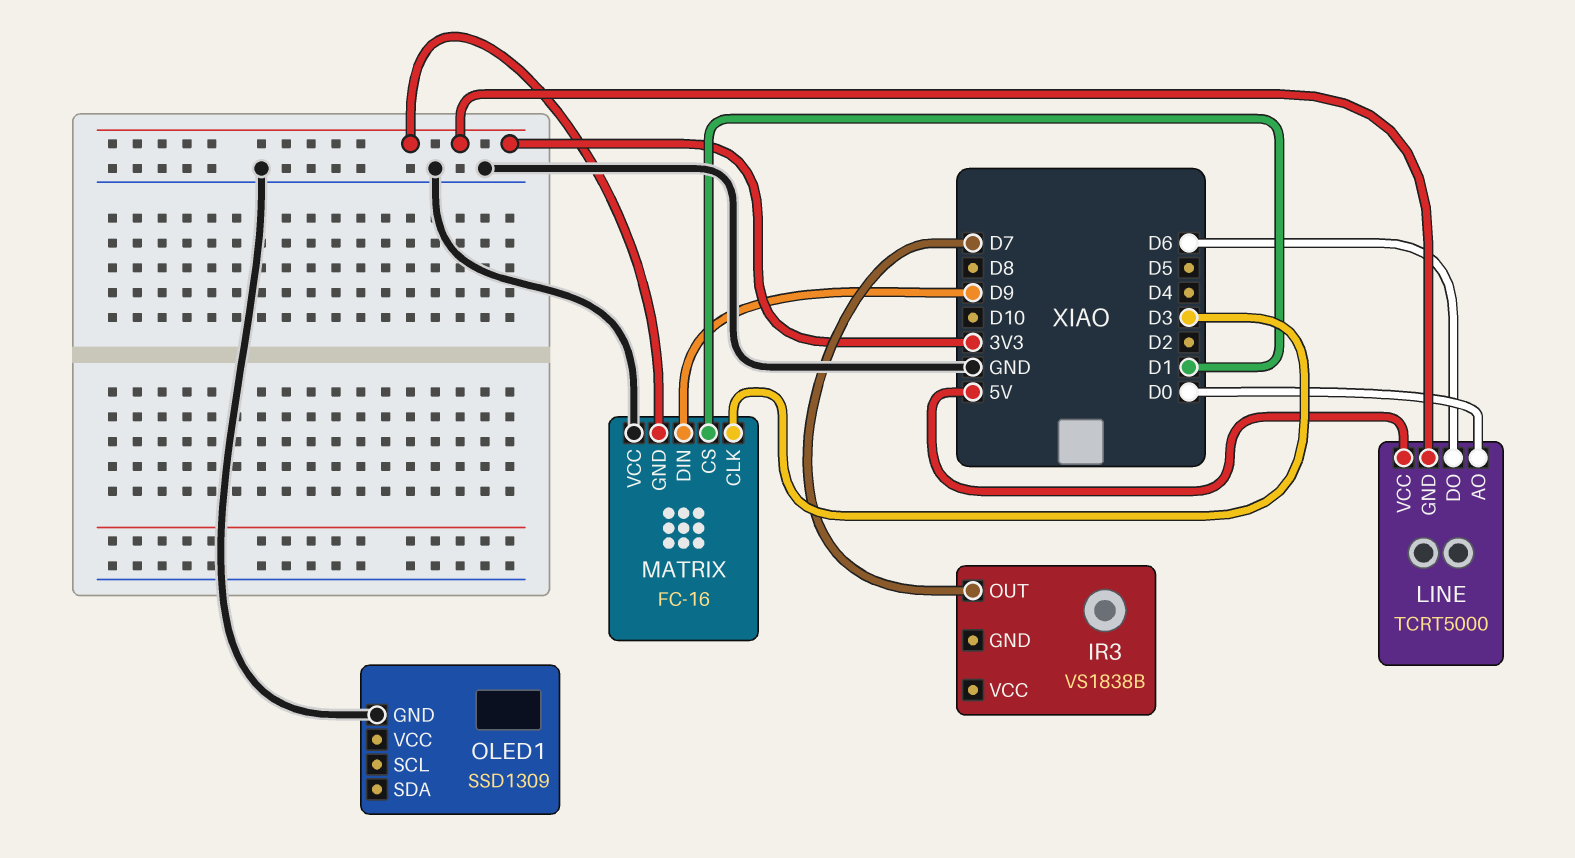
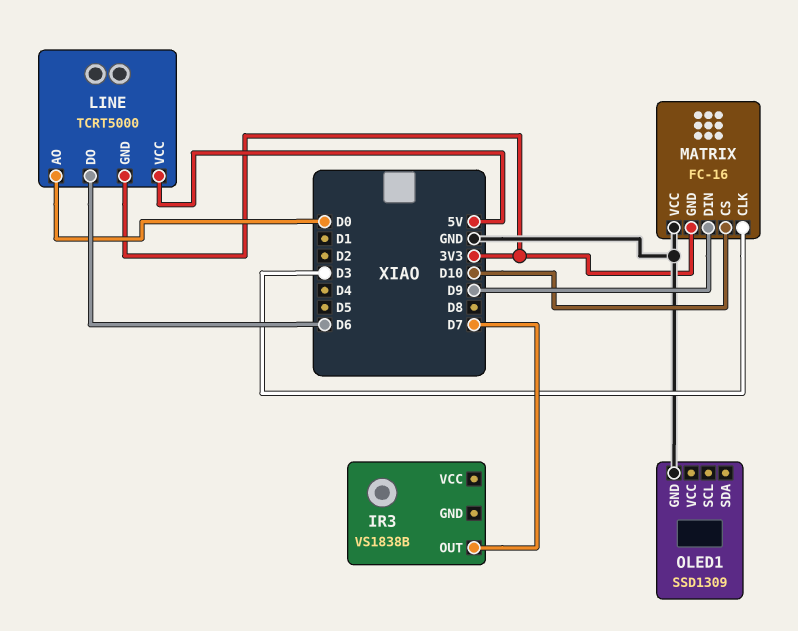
MATRIX pin CS: D1 -> D10

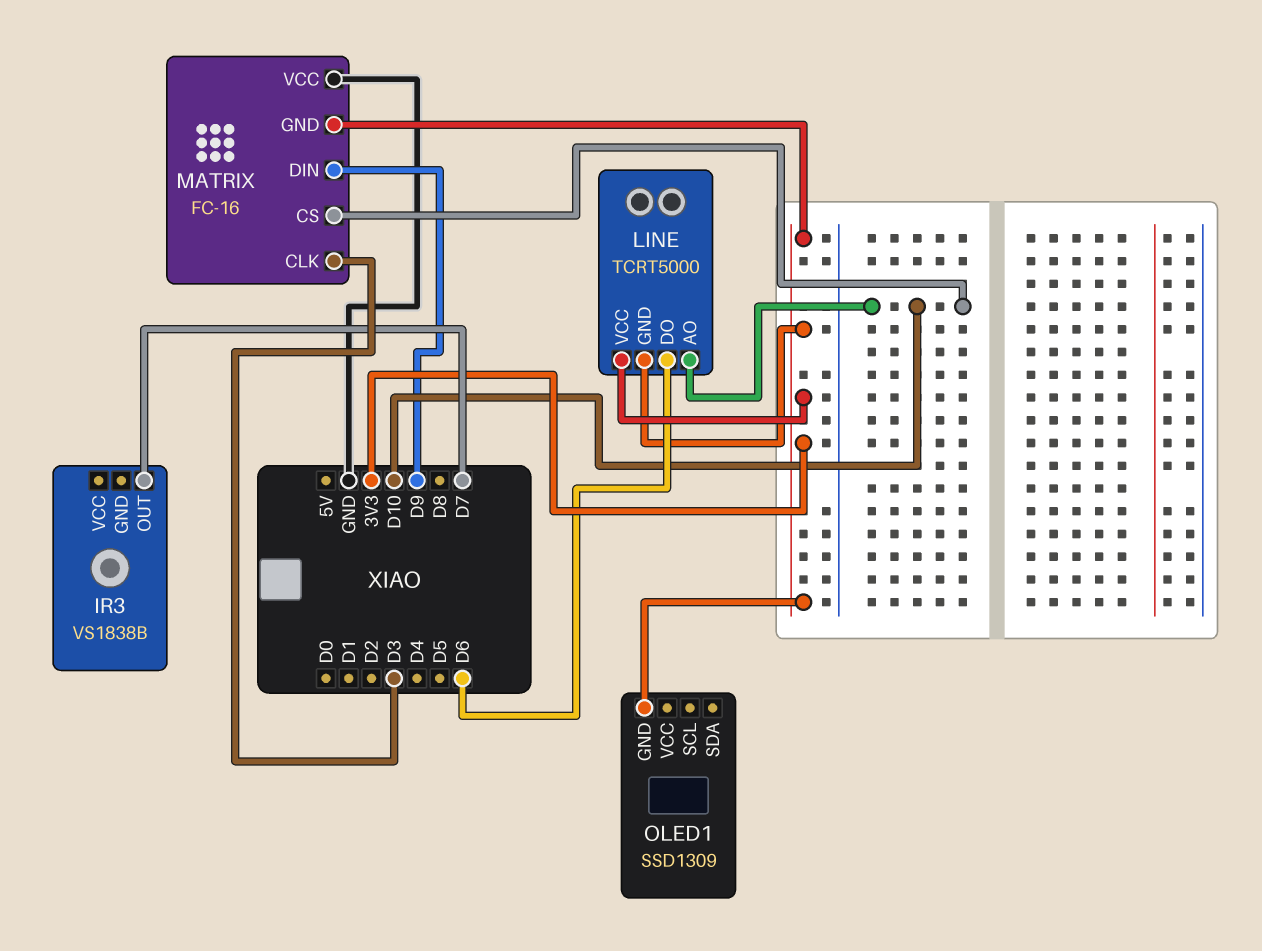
LINE pin AO: D0 -> D10
LINE pin VCC: 5V -> 3V3
OLED1 pin GND: GND -> 3V3

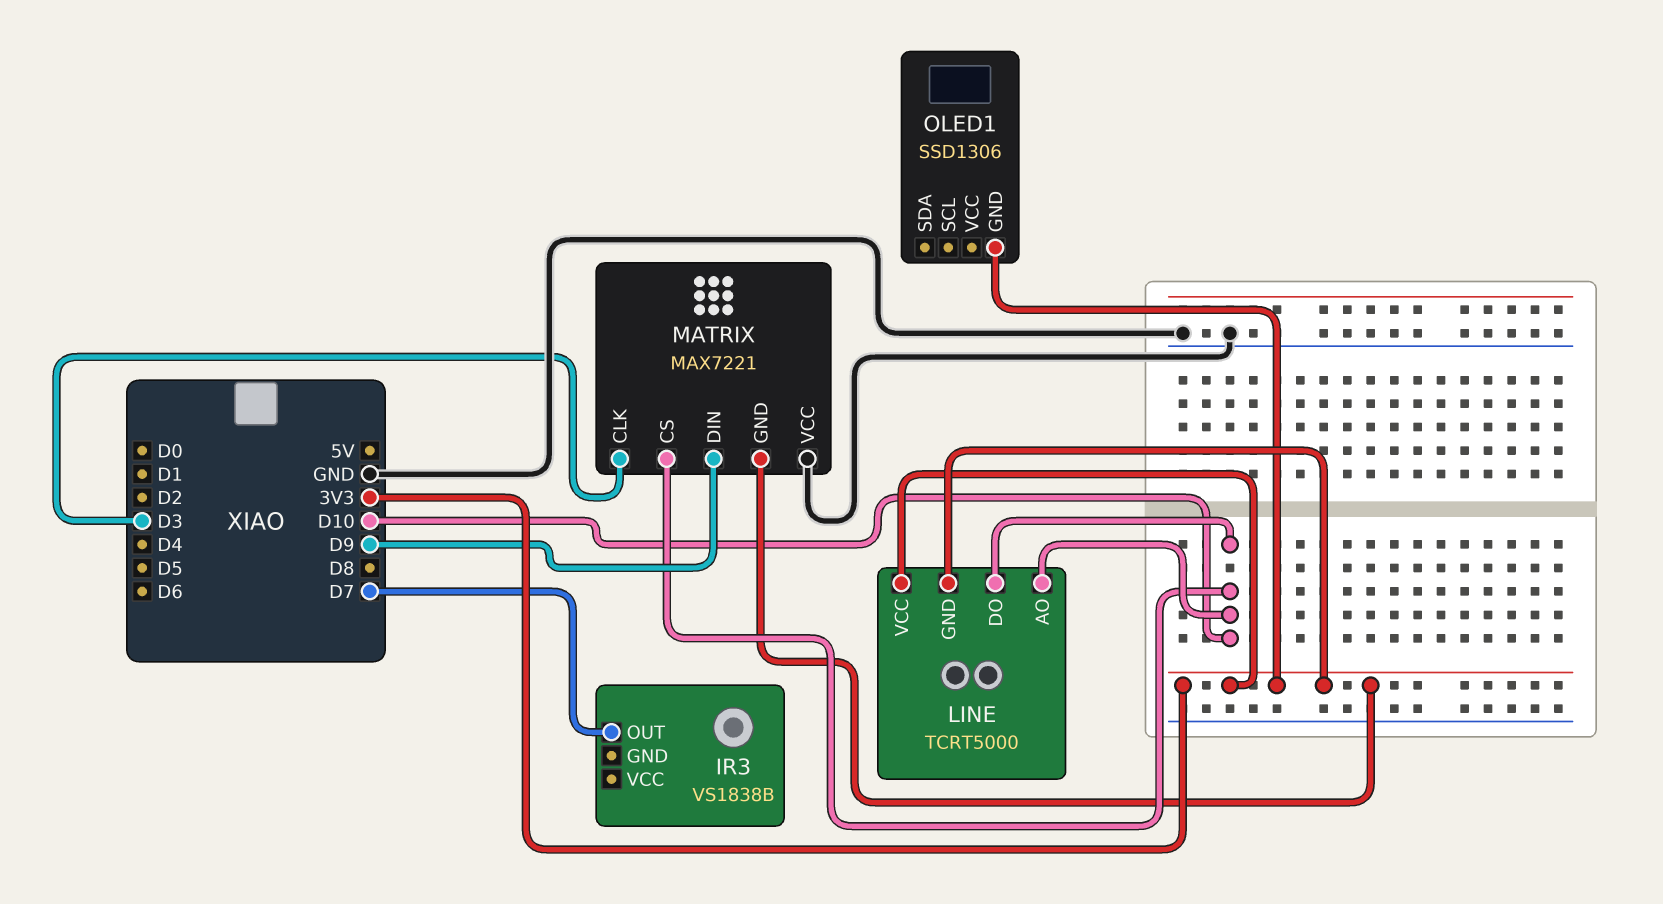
LINE pin DO: D6 -> D10
MATRIX: FC-16 -> MAX7221
OLED1: SSD1309 -> SSD1306

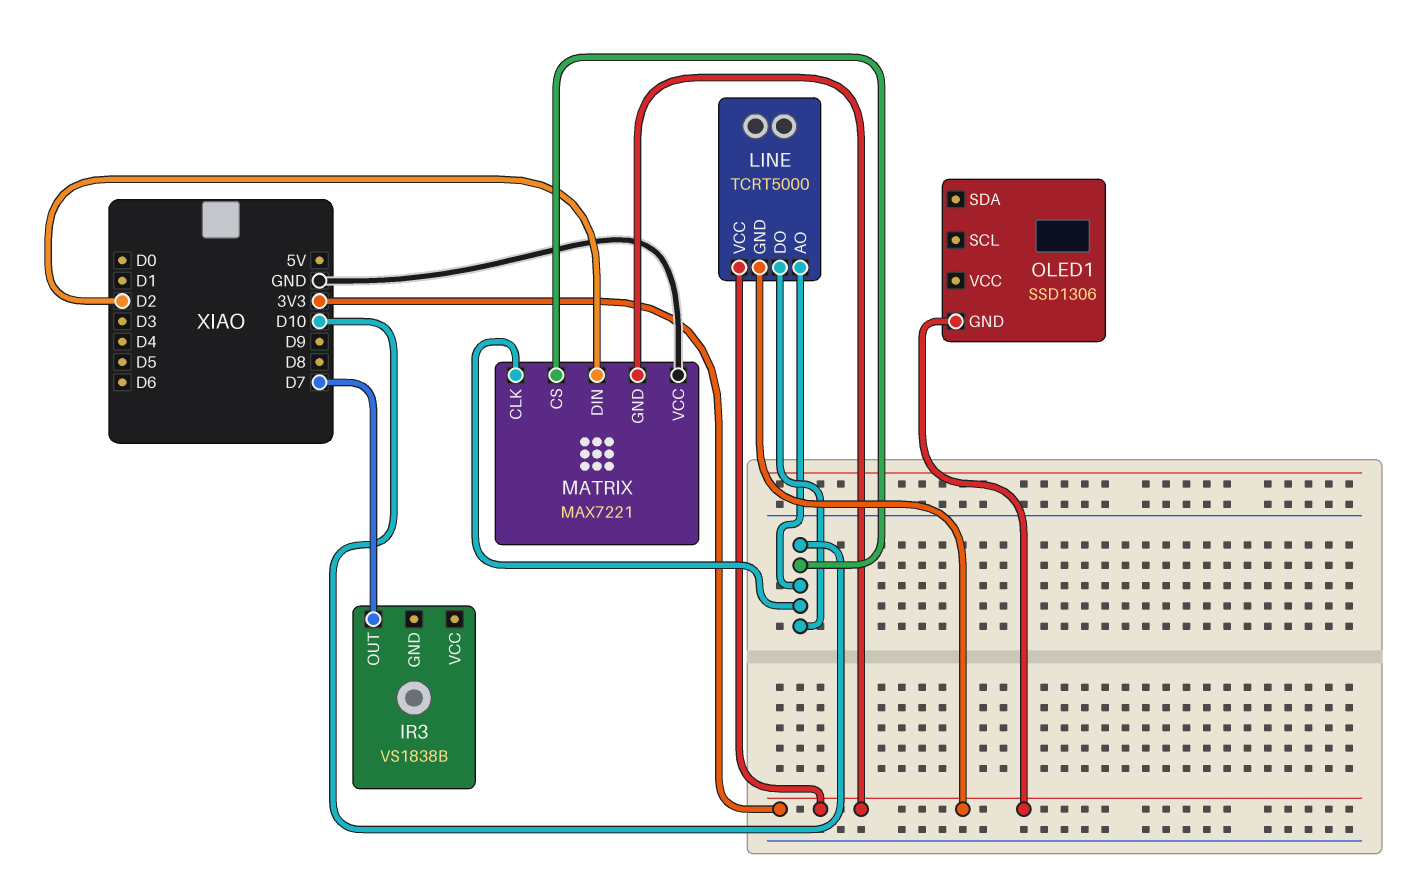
MATRIX pin CLK: D3 -> D10
MATRIX pin DIN: D9 -> D2

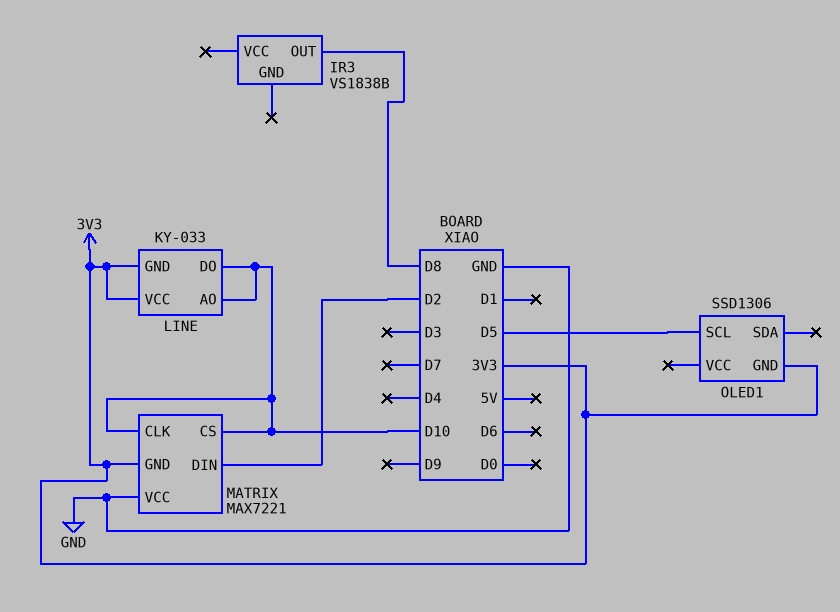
IR3 pin OUT: D7 -> D8
LINE: TCRT5000 -> KY-033
OLED1 pin SCL: none -> D5

